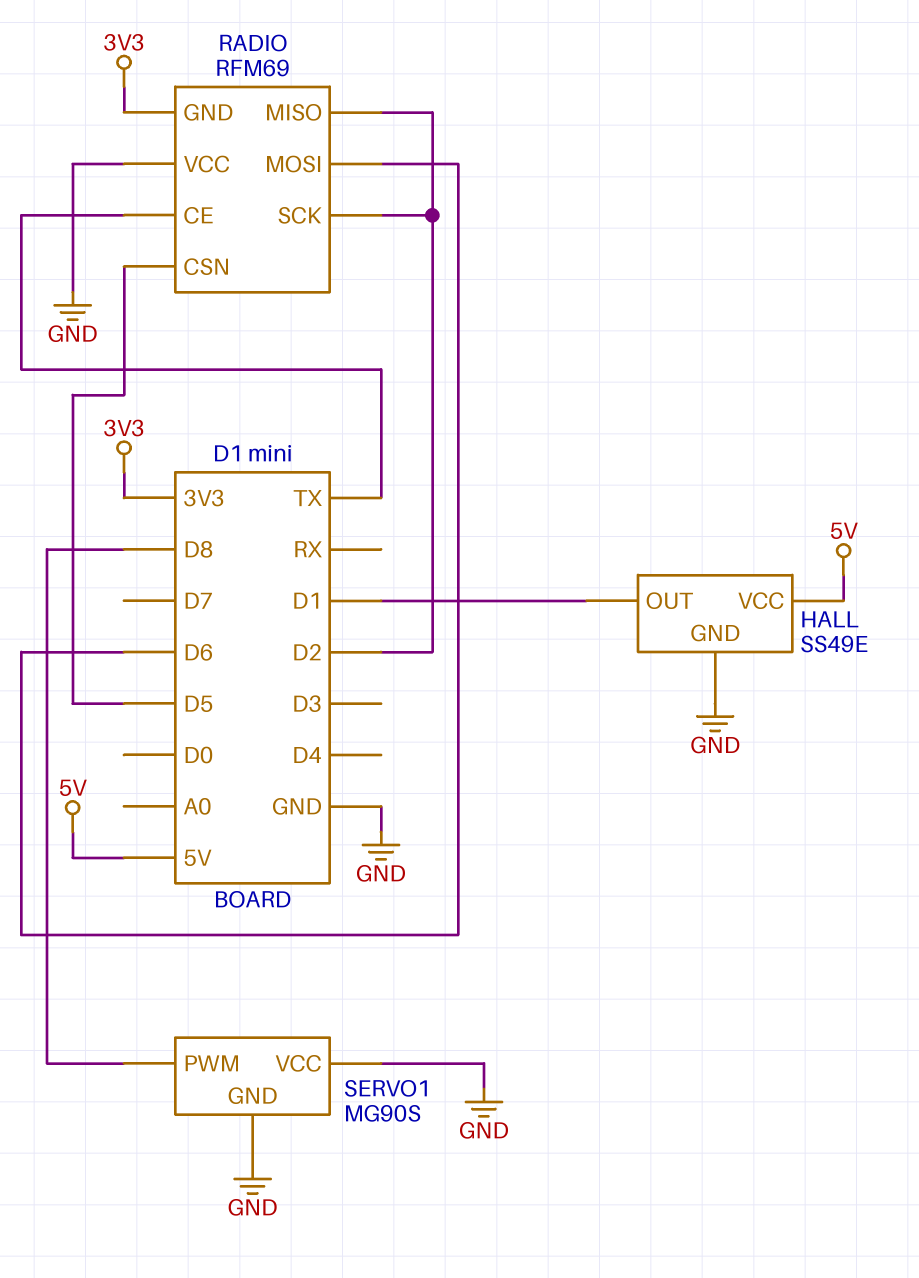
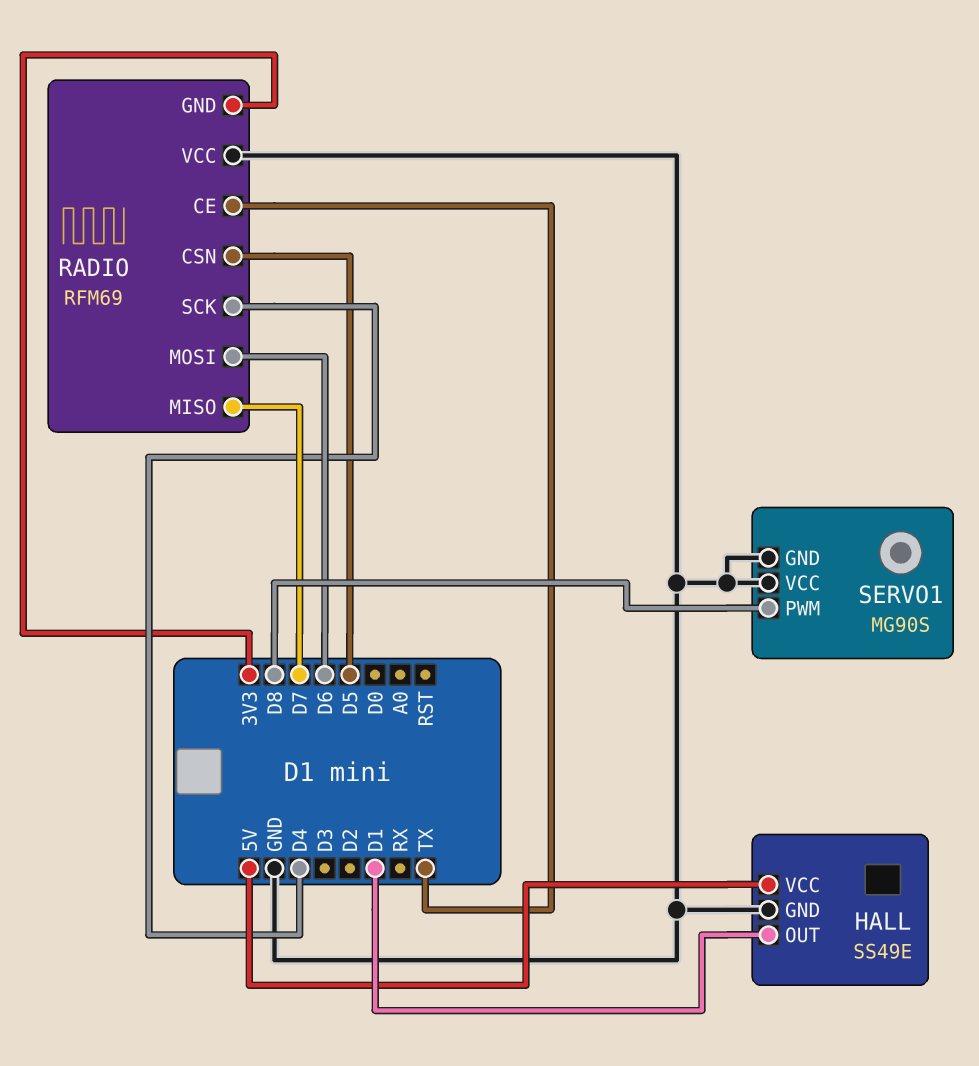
RADIO pin MISO: D2 -> D7
RADIO pin SCK: D2 -> D4

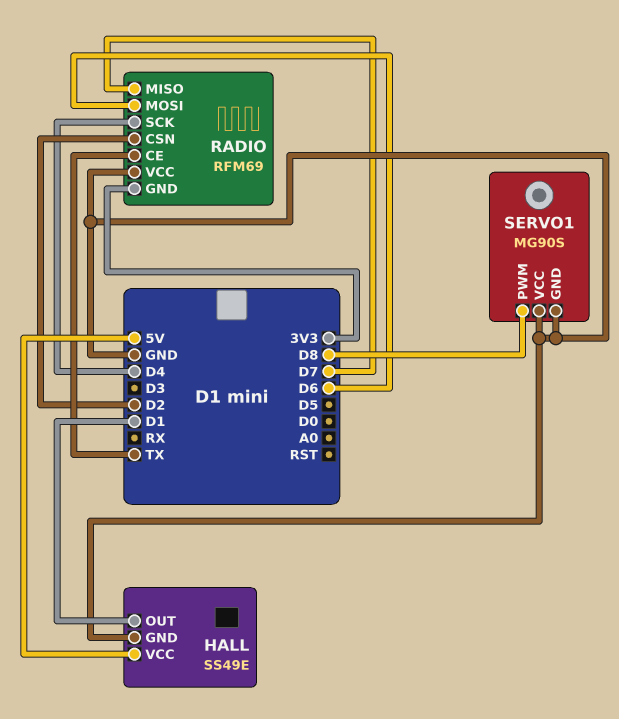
RADIO pin CSN: D5 -> D2

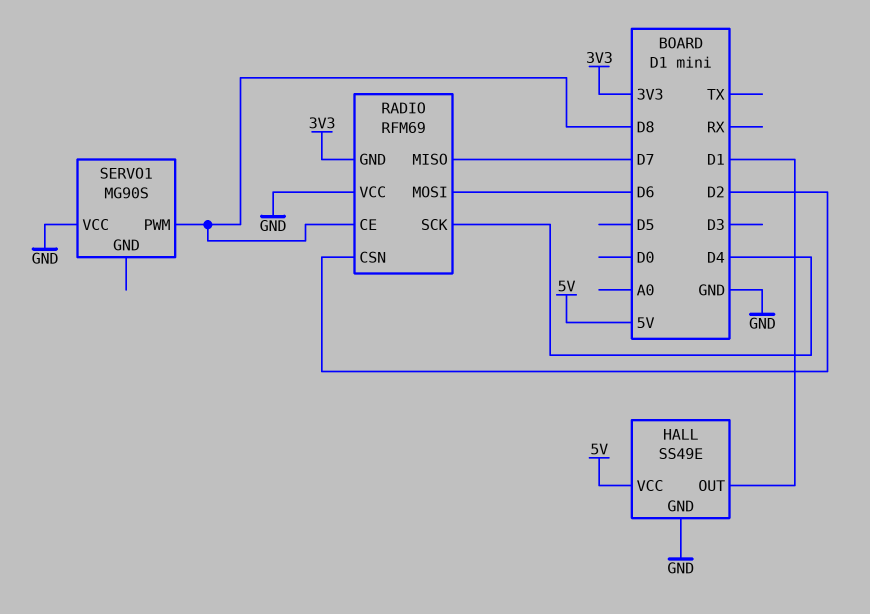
RADIO pin CE: TX -> D8
SERVO1 pin GND: GND -> none

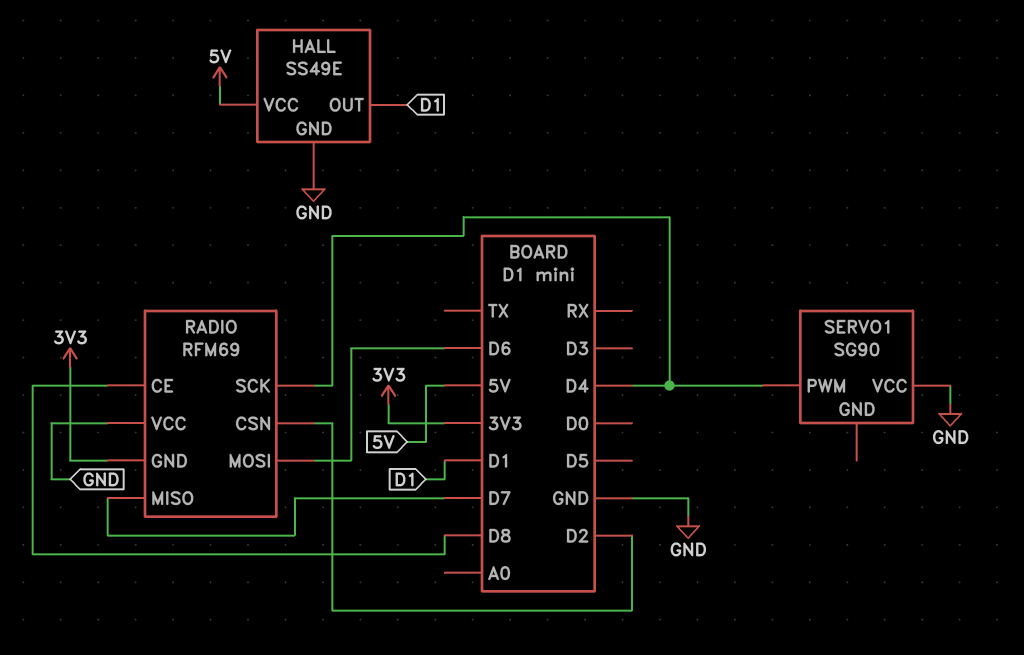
SERVO1: MG90S -> SG90
SERVO1 pin PWM: D8 -> D4

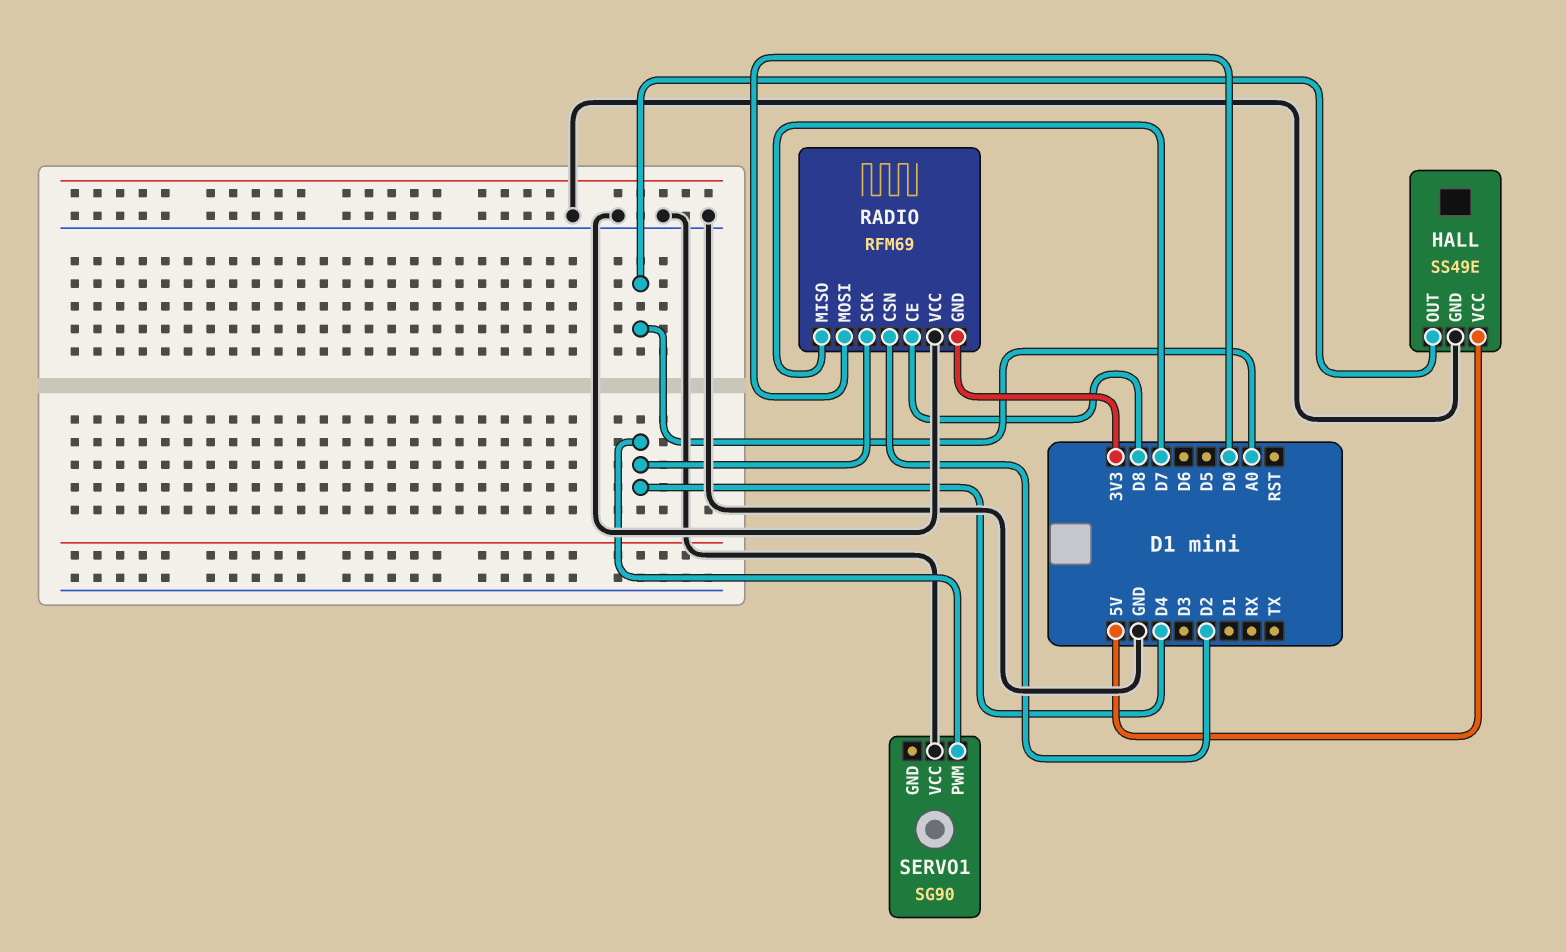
HALL pin OUT: D1 -> A0
RADIO pin MOSI: D6 -> D0

